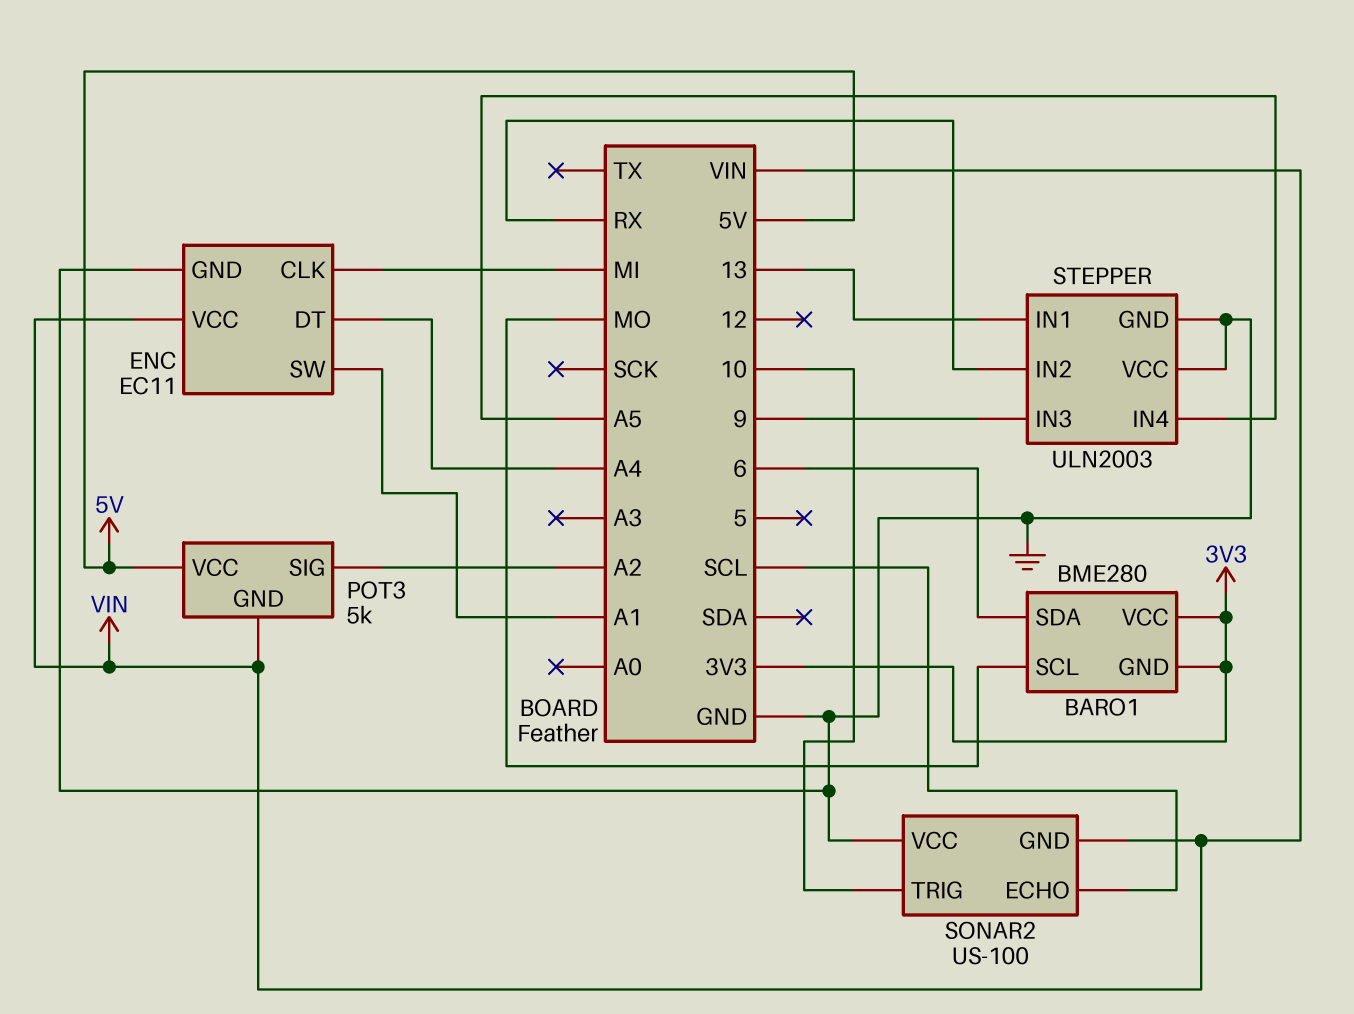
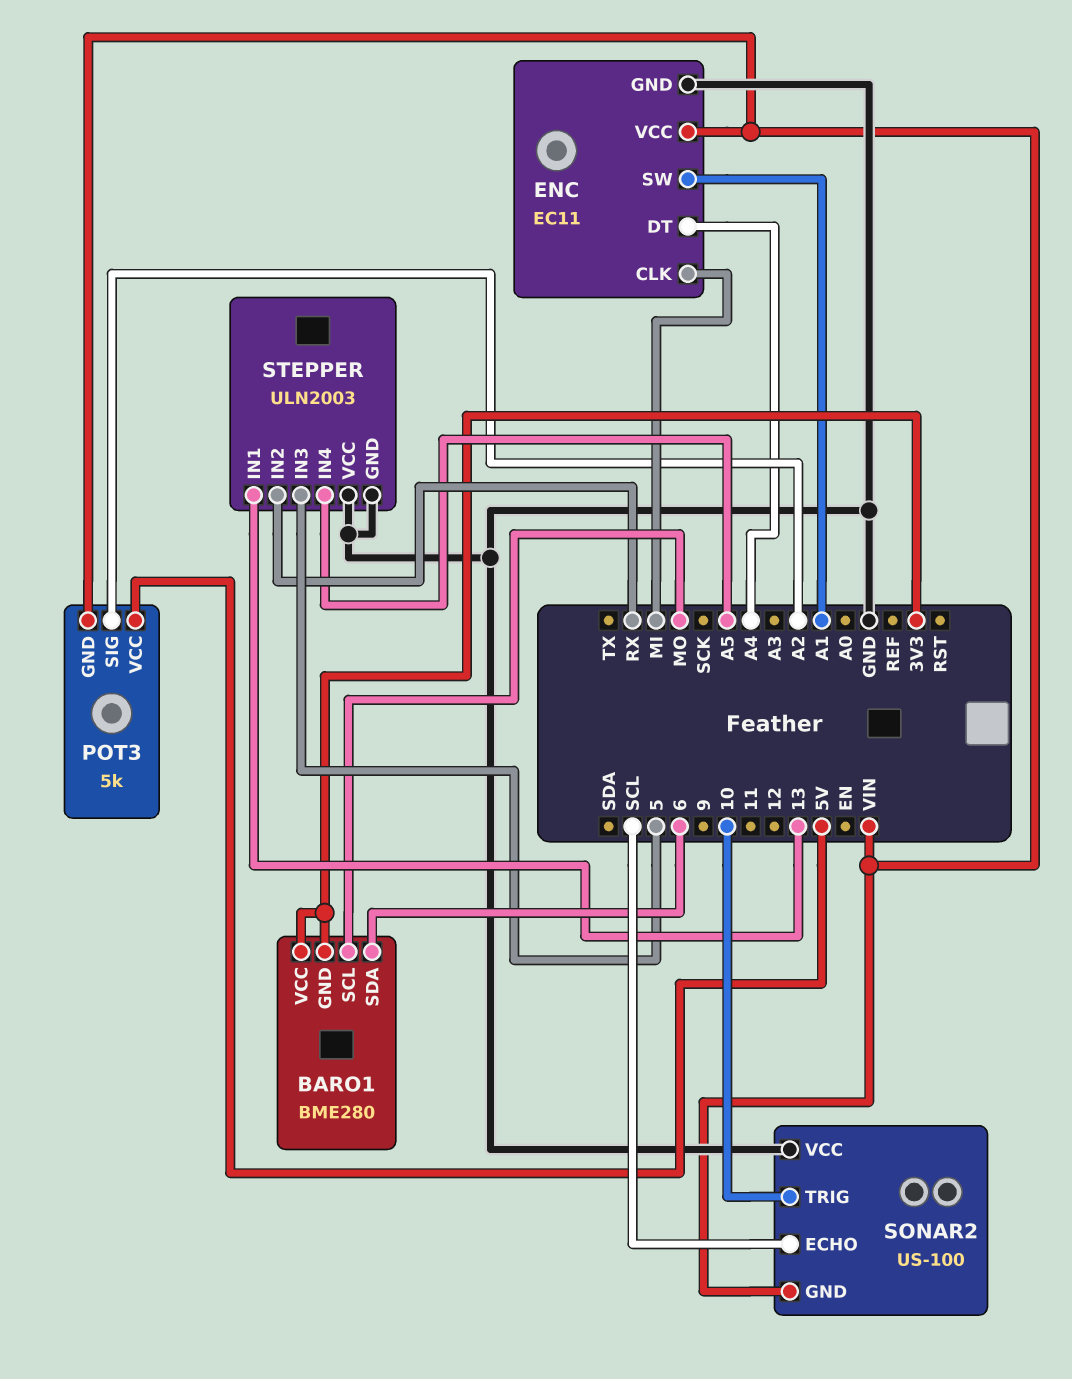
STEPPER pin IN3: 9 -> 5

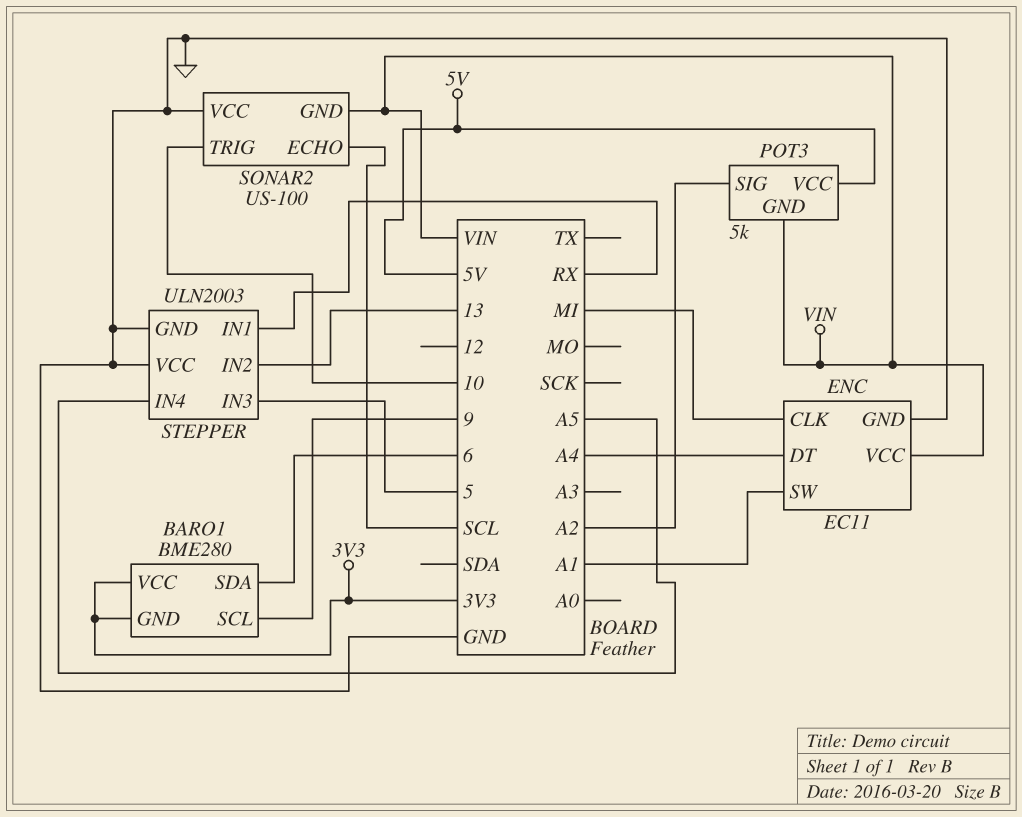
BARO1 pin SCL: MO -> 9
STEPPER pin IN1: 13 -> RX
STEPPER pin IN2: RX -> 13

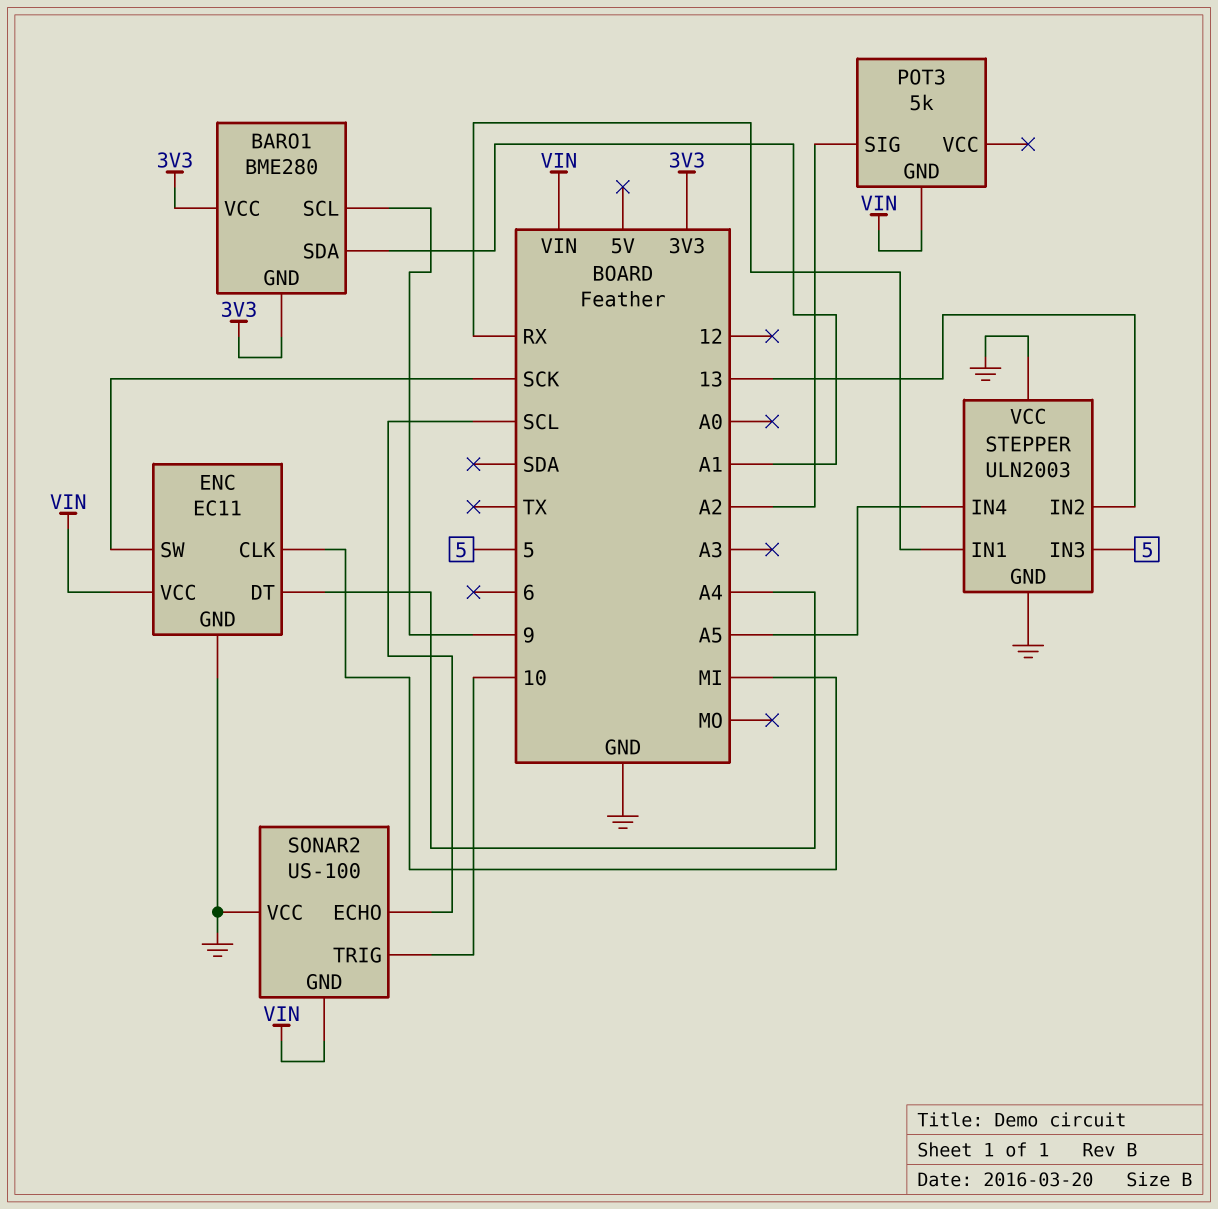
BARO1 pin SDA: 6 -> A1
ENC pin SW: A1 -> SCK
POT3 pin VCC: 5V -> none

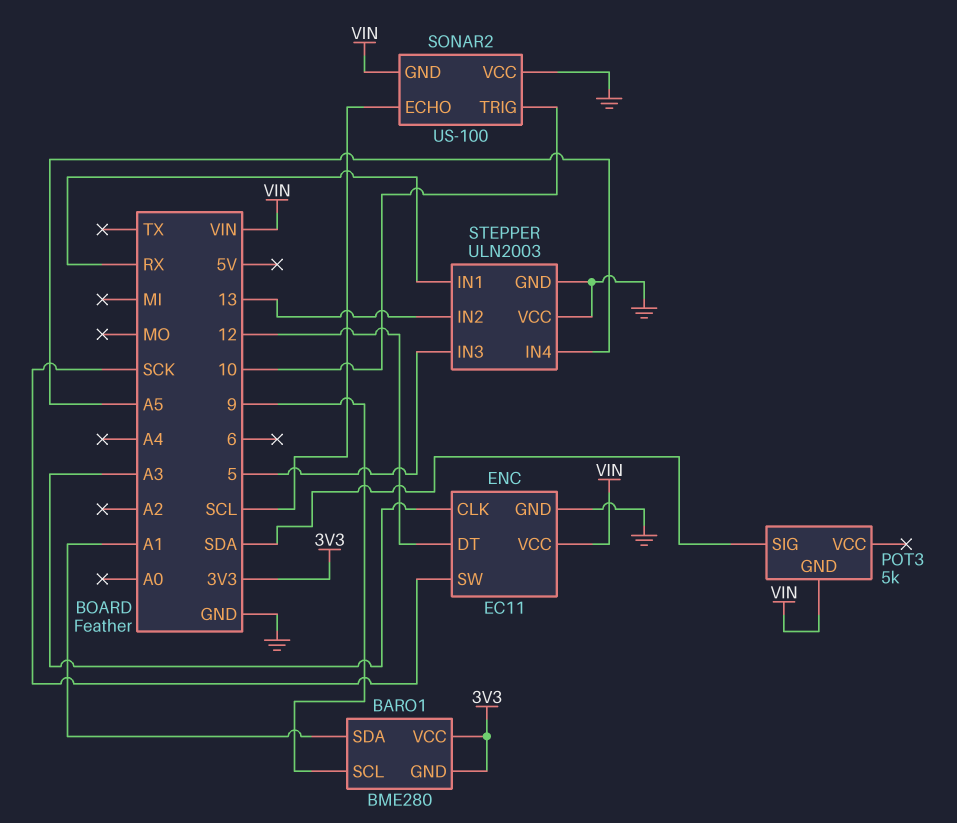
ENC pin CLK: MI -> A3
ENC pin DT: A4 -> 12
POT3 pin SIG: A2 -> SDA

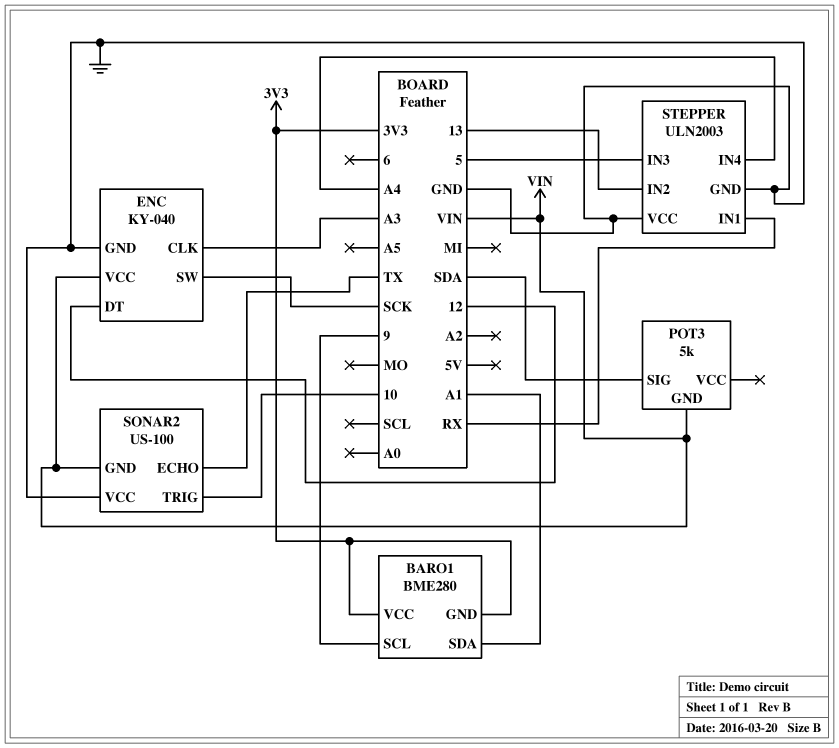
ENC: EC11 -> KY-040
SONAR2 pin ECHO: SCL -> TX
STEPPER pin IN4: A5 -> A4

